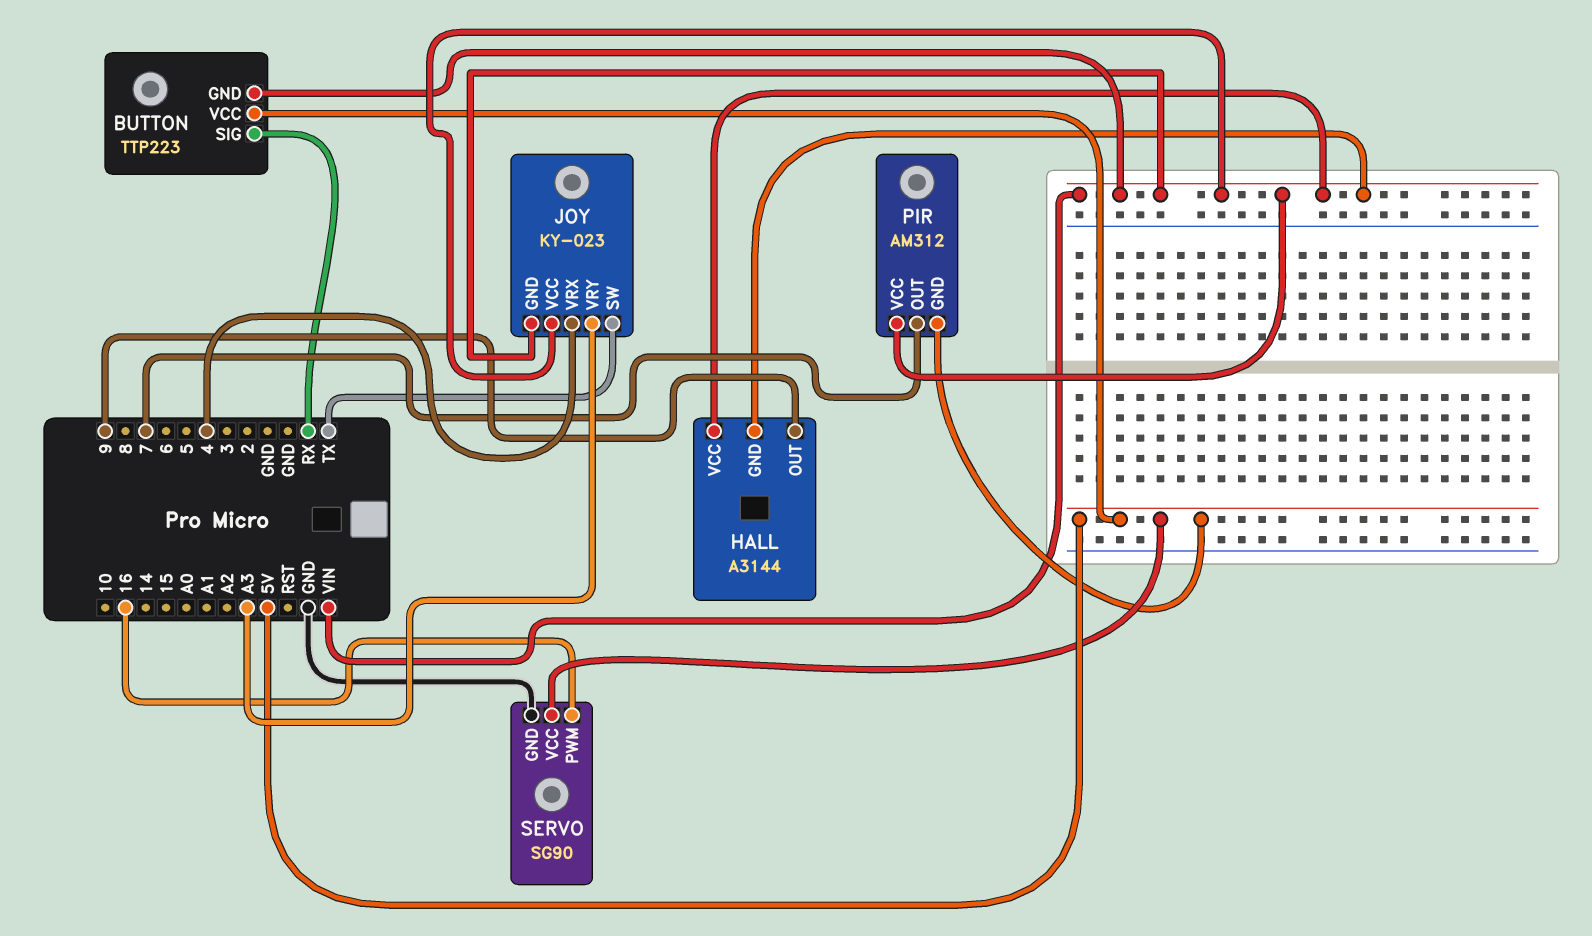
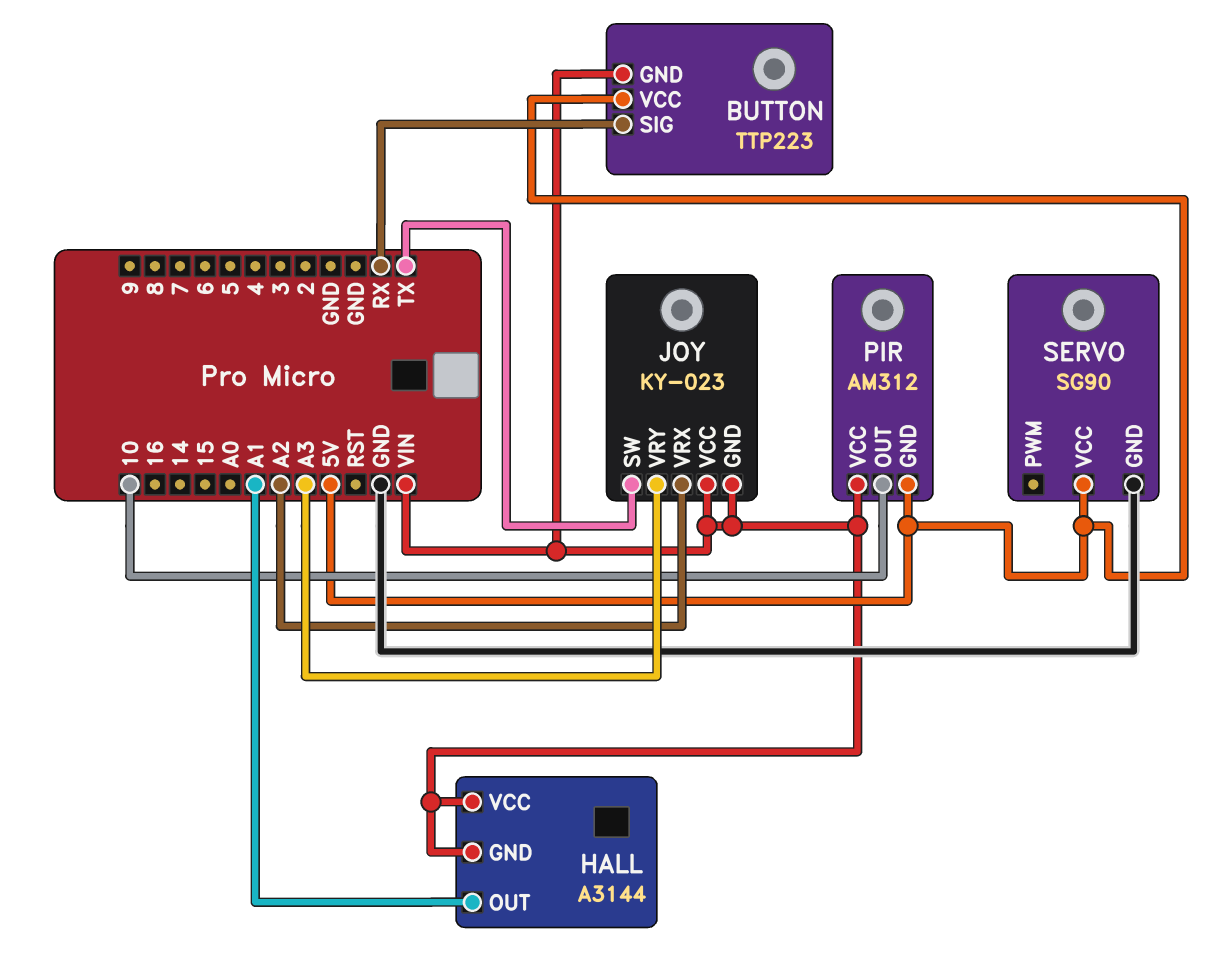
HALL pin OUT: 9 -> A1
JOY pin VRX: 4 -> A2
PIR pin OUT: 7 -> 10
SERVO pin PWM: 16 -> none

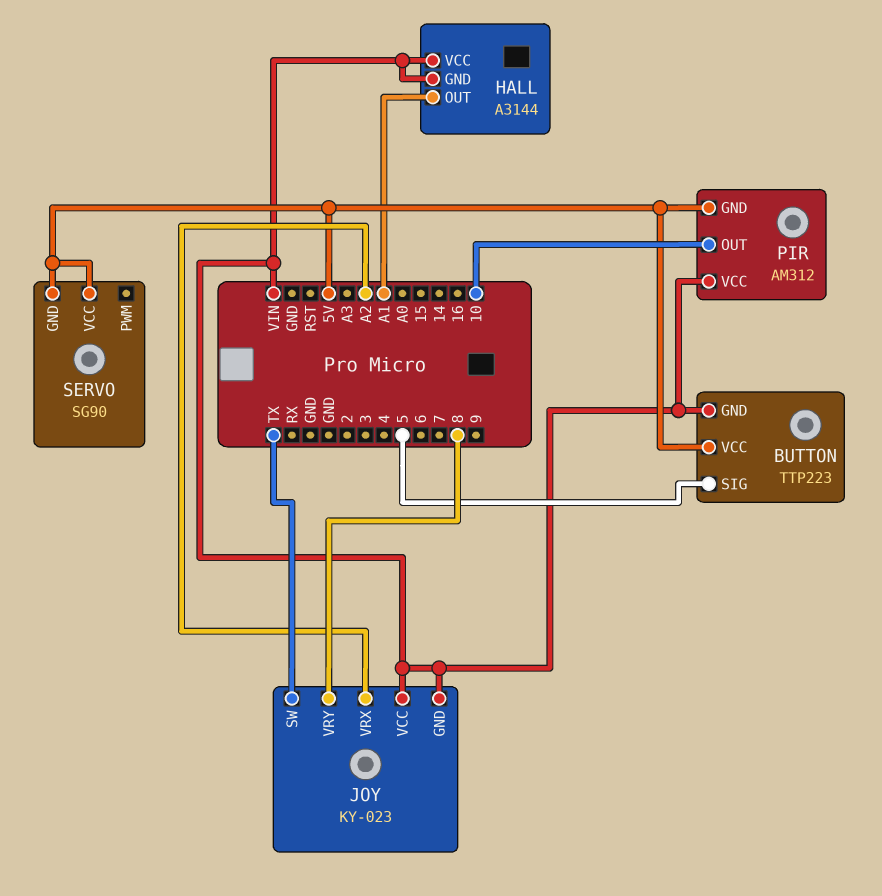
BUTTON pin SIG: RX -> 5
JOY pin VRY: A3 -> 8
SERVO pin GND: GND -> 5V

